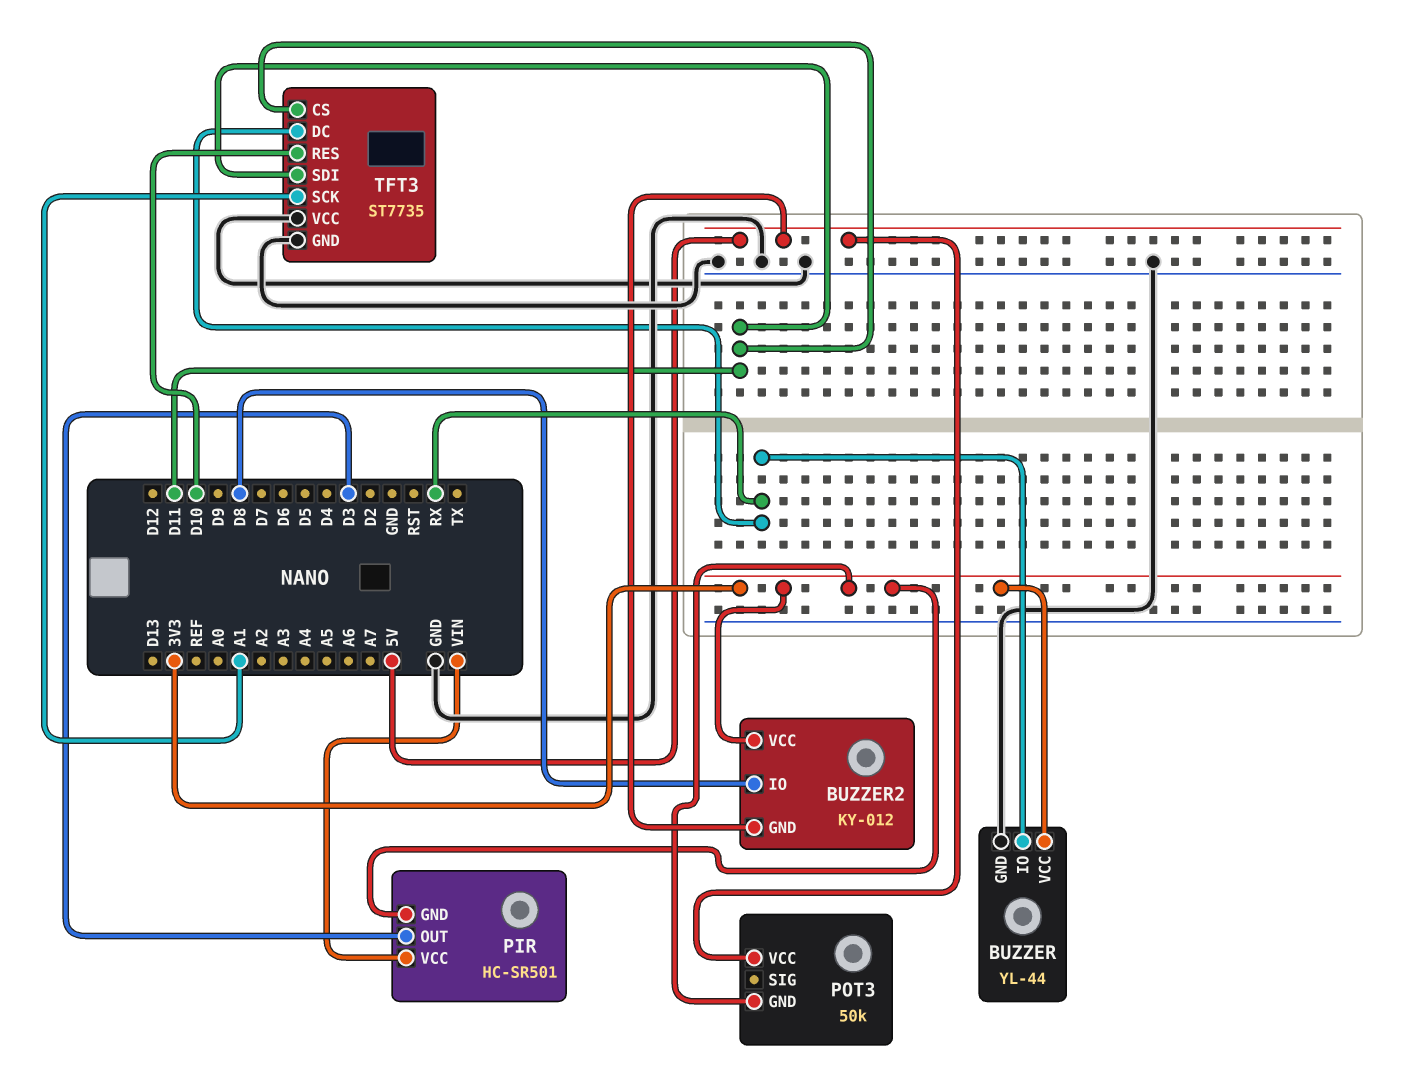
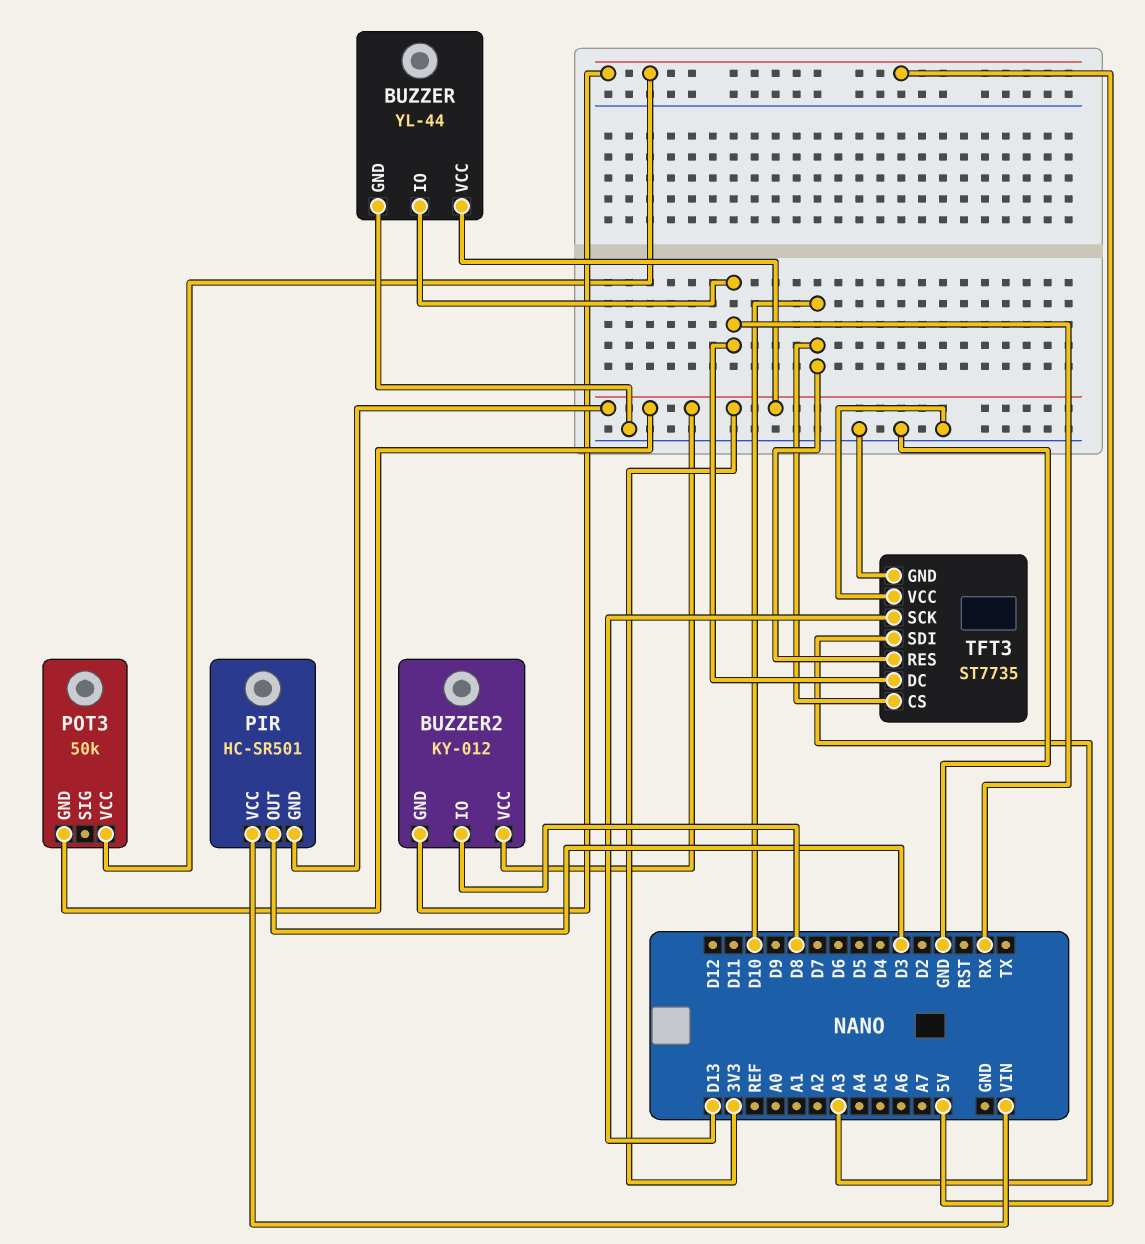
TFT3 pin CS: D11 -> D10
TFT3 pin SCK: A1 -> D13
TFT3 pin SDI: D11 -> A3

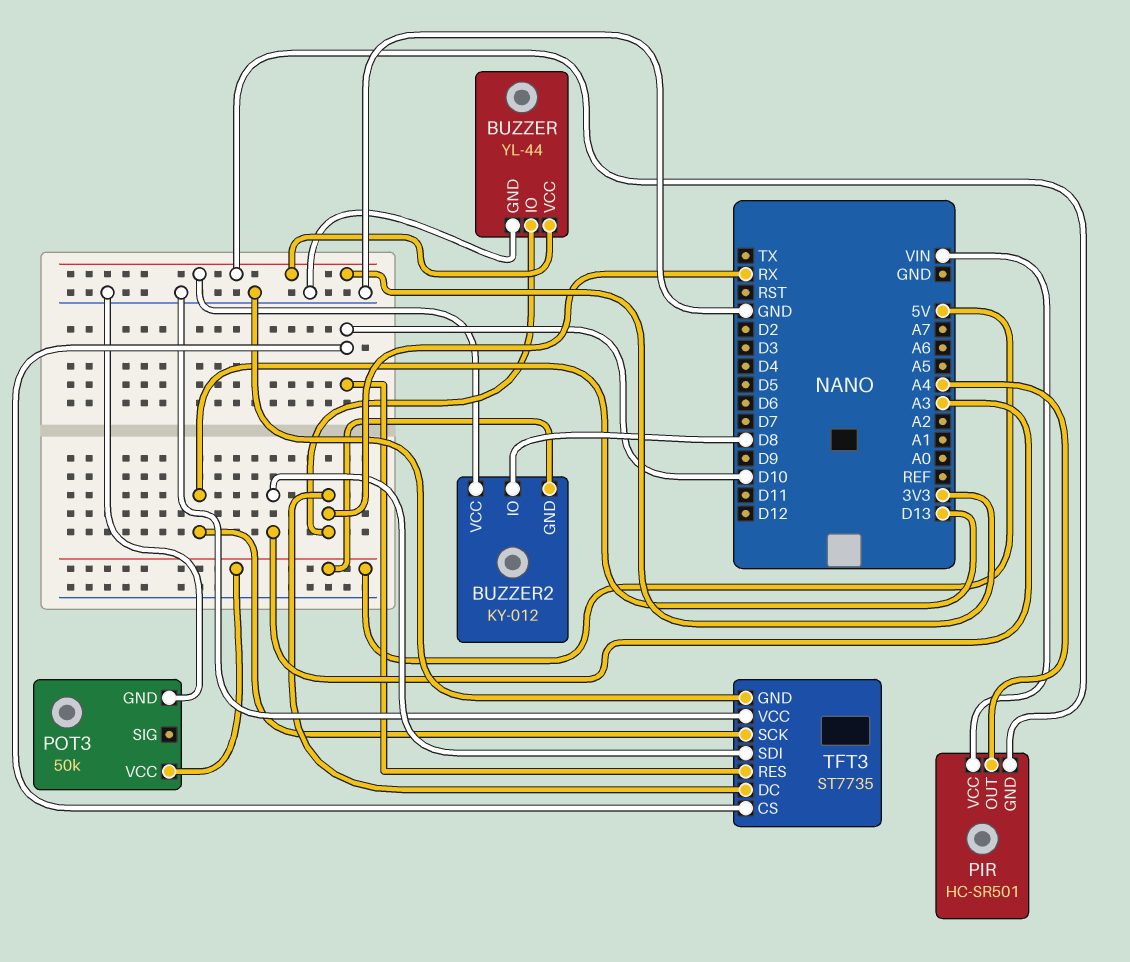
PIR pin OUT: D3 -> A4
POT3 pin GND: 3V3 -> GND

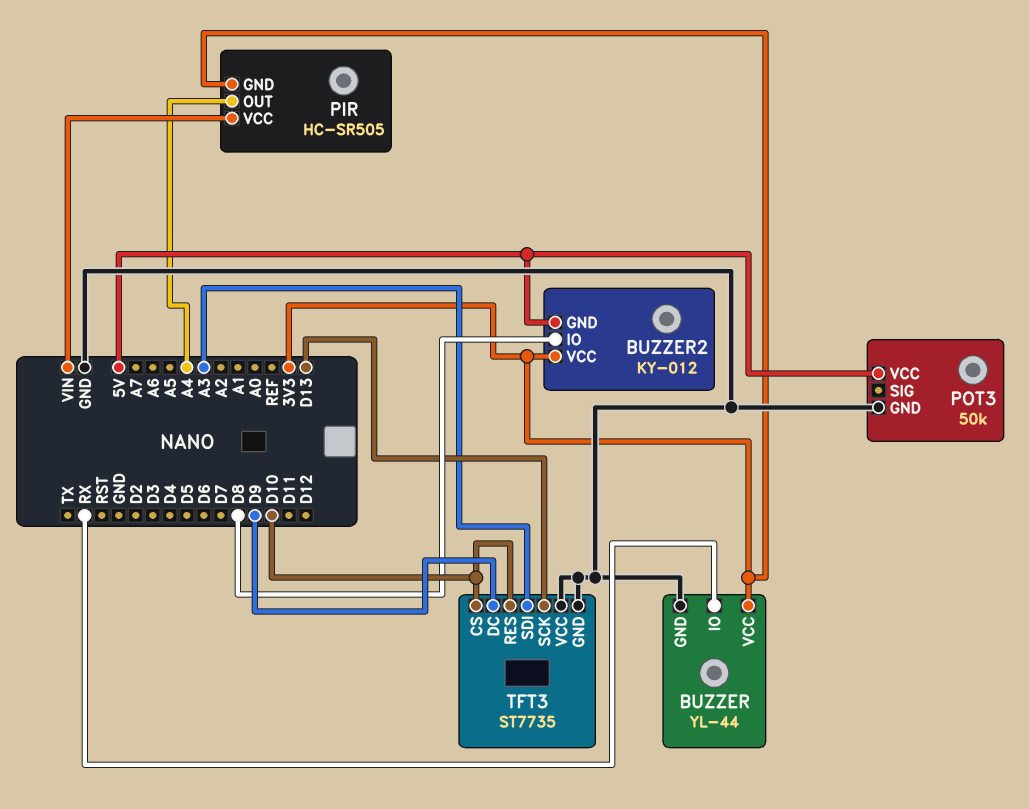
PIR: HC-SR501 -> HC-SR505
TFT3 pin DC: RX -> D9

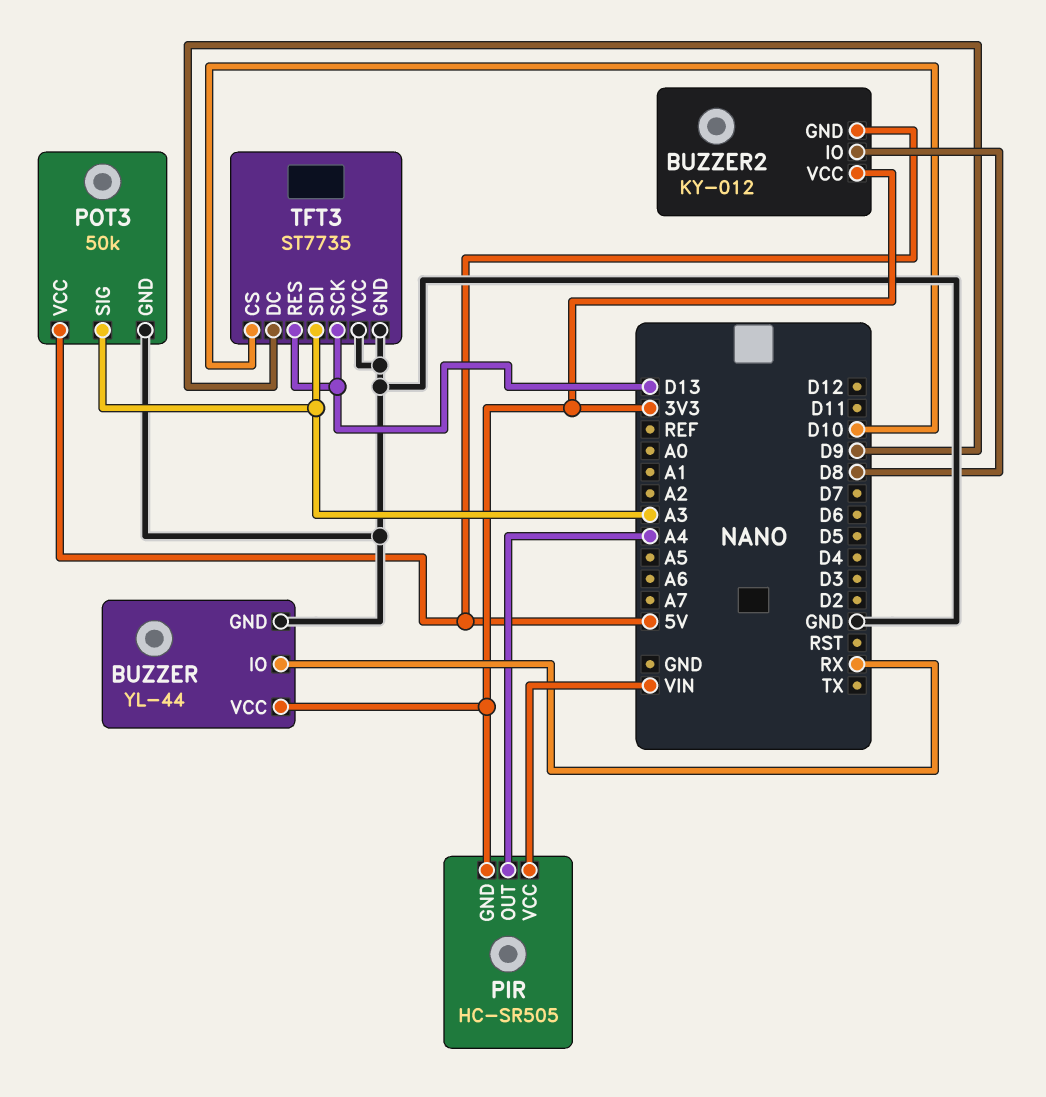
POT3 pin SIG: none -> A3
TFT3 pin RES: D10 -> D13

